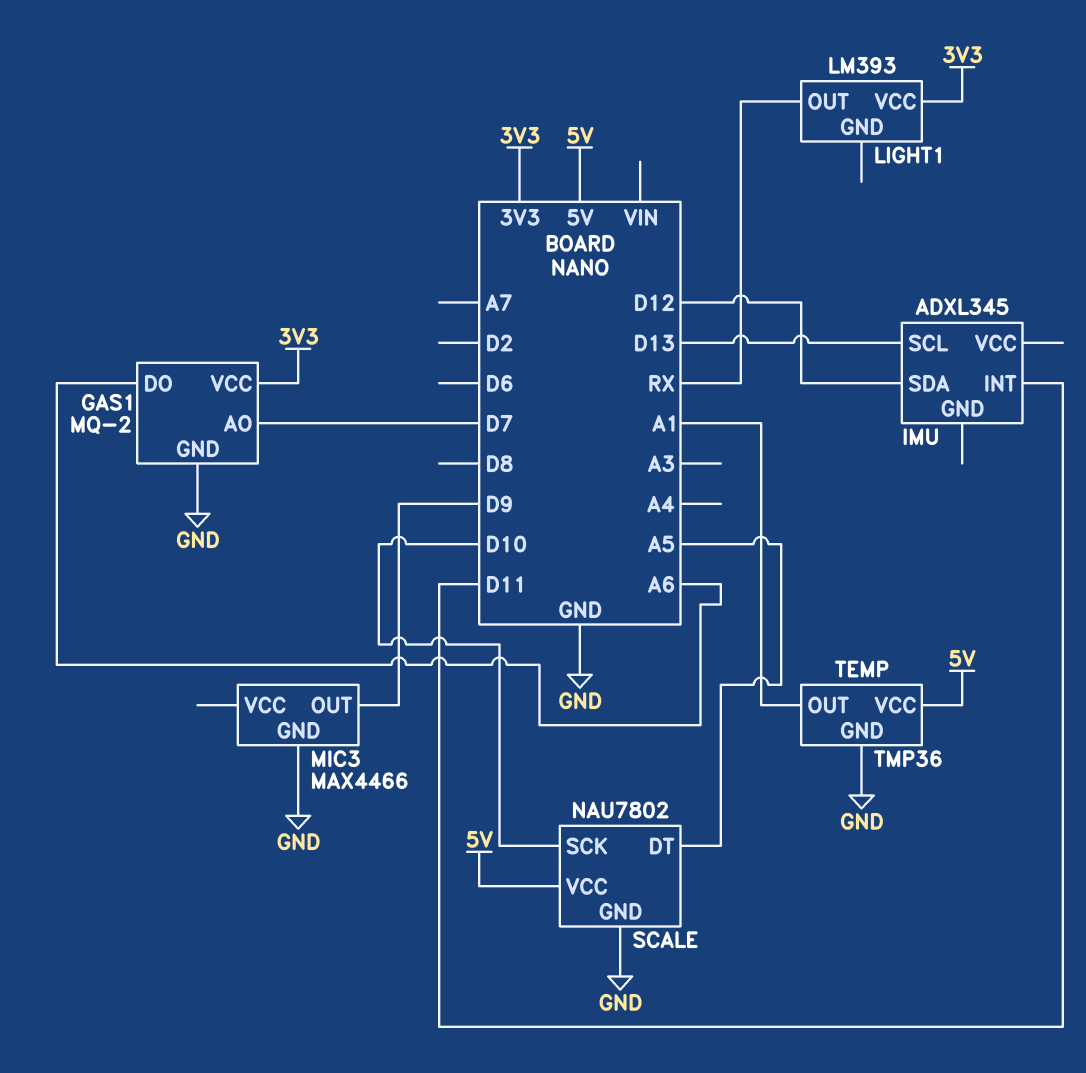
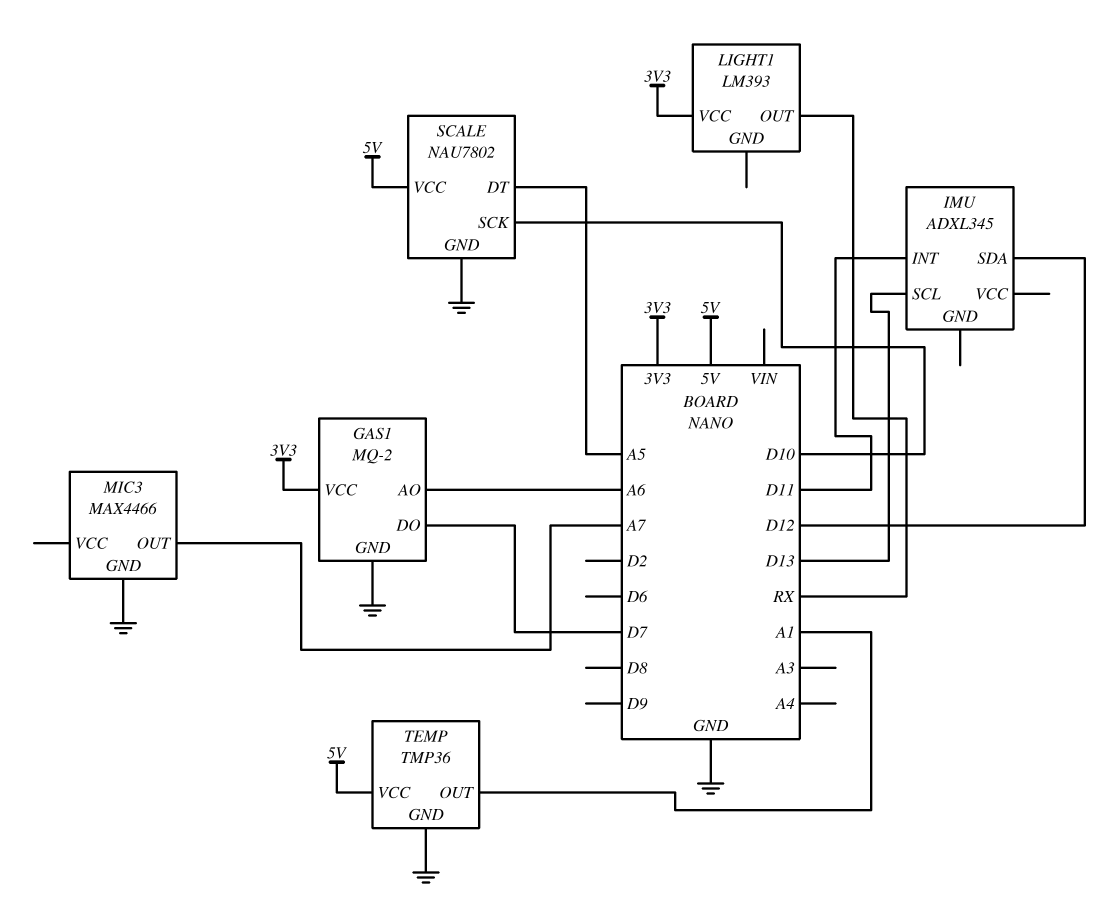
GAS1 pin AO: D7 -> A6
GAS1 pin DO: A6 -> D7
MIC3 pin OUT: D9 -> A7

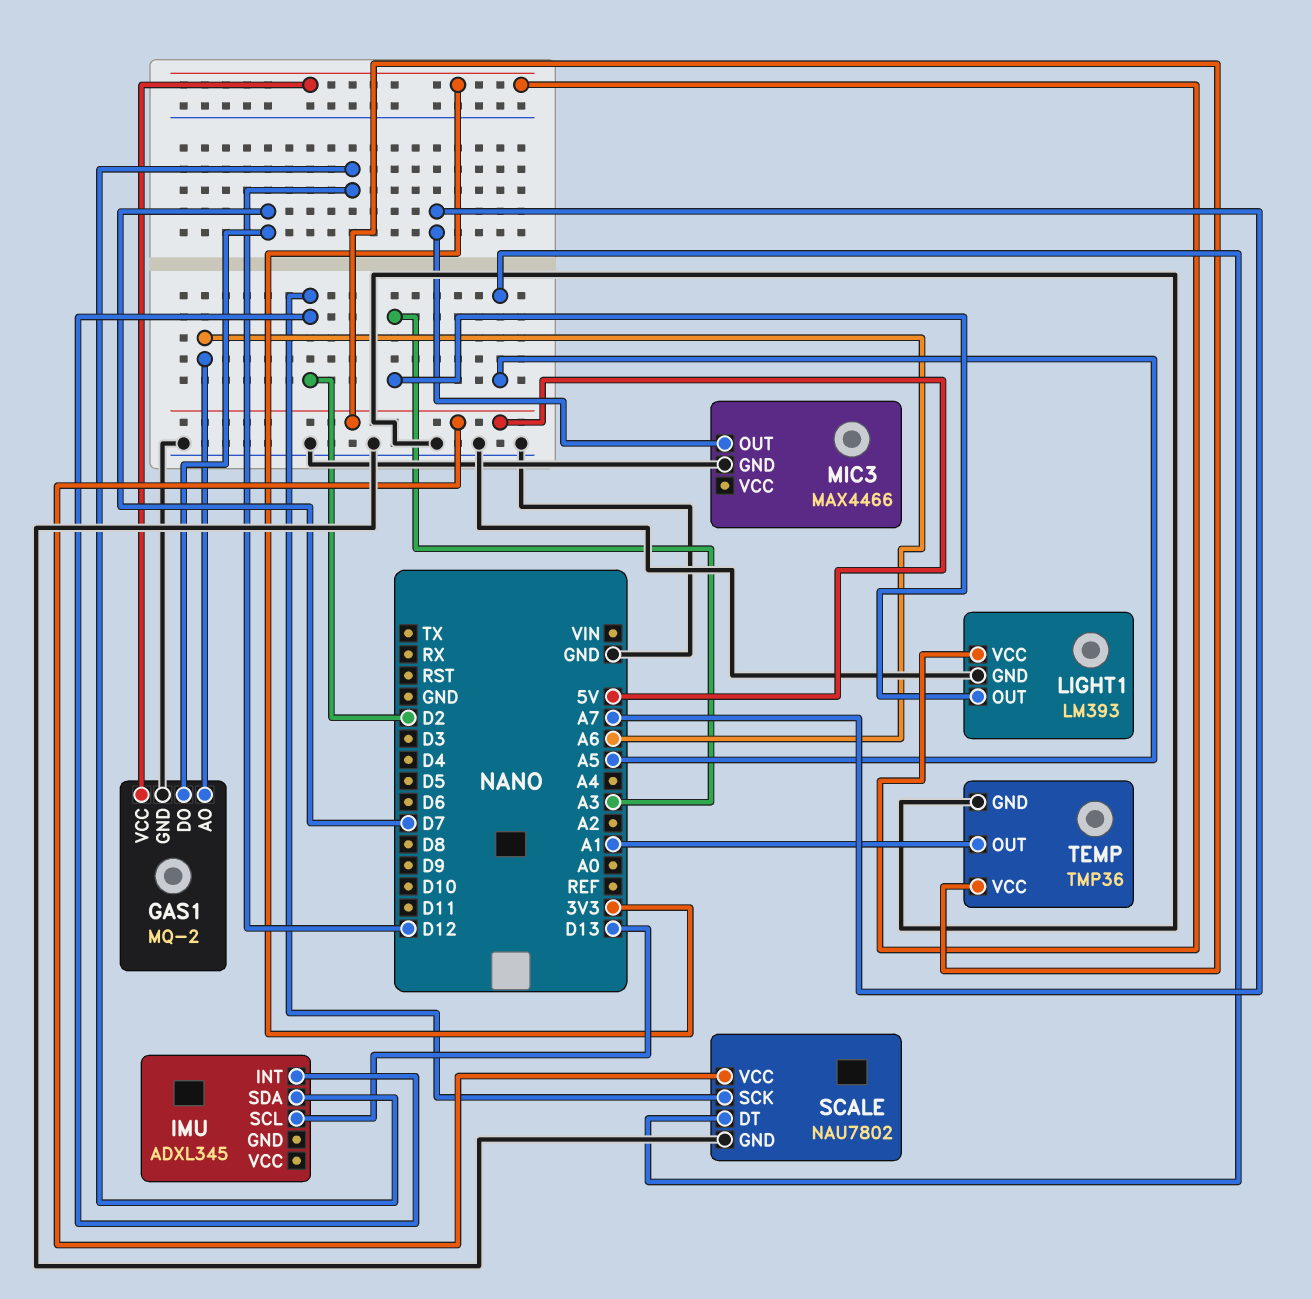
IMU pin INT: D11 -> D2
LIGHT1 pin GND: none -> GND
LIGHT1 pin OUT: RX -> A3
SCALE pin SCK: D10 -> D2

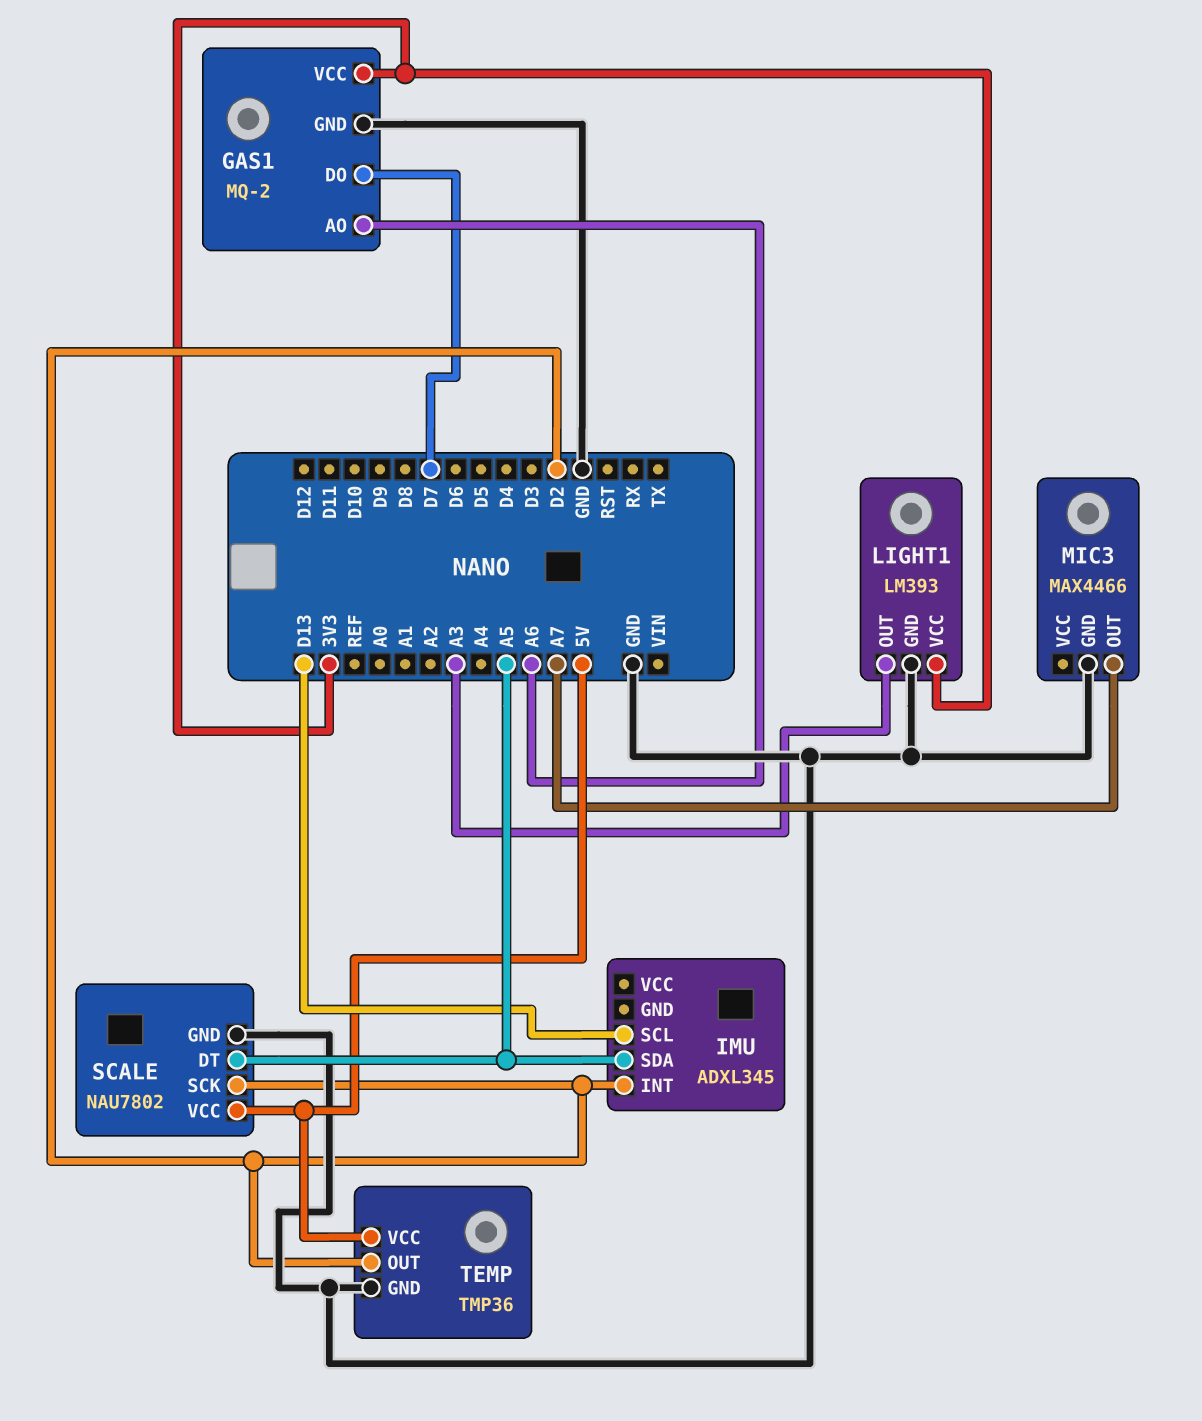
IMU pin SDA: D12 -> A5
TEMP pin OUT: A1 -> D2

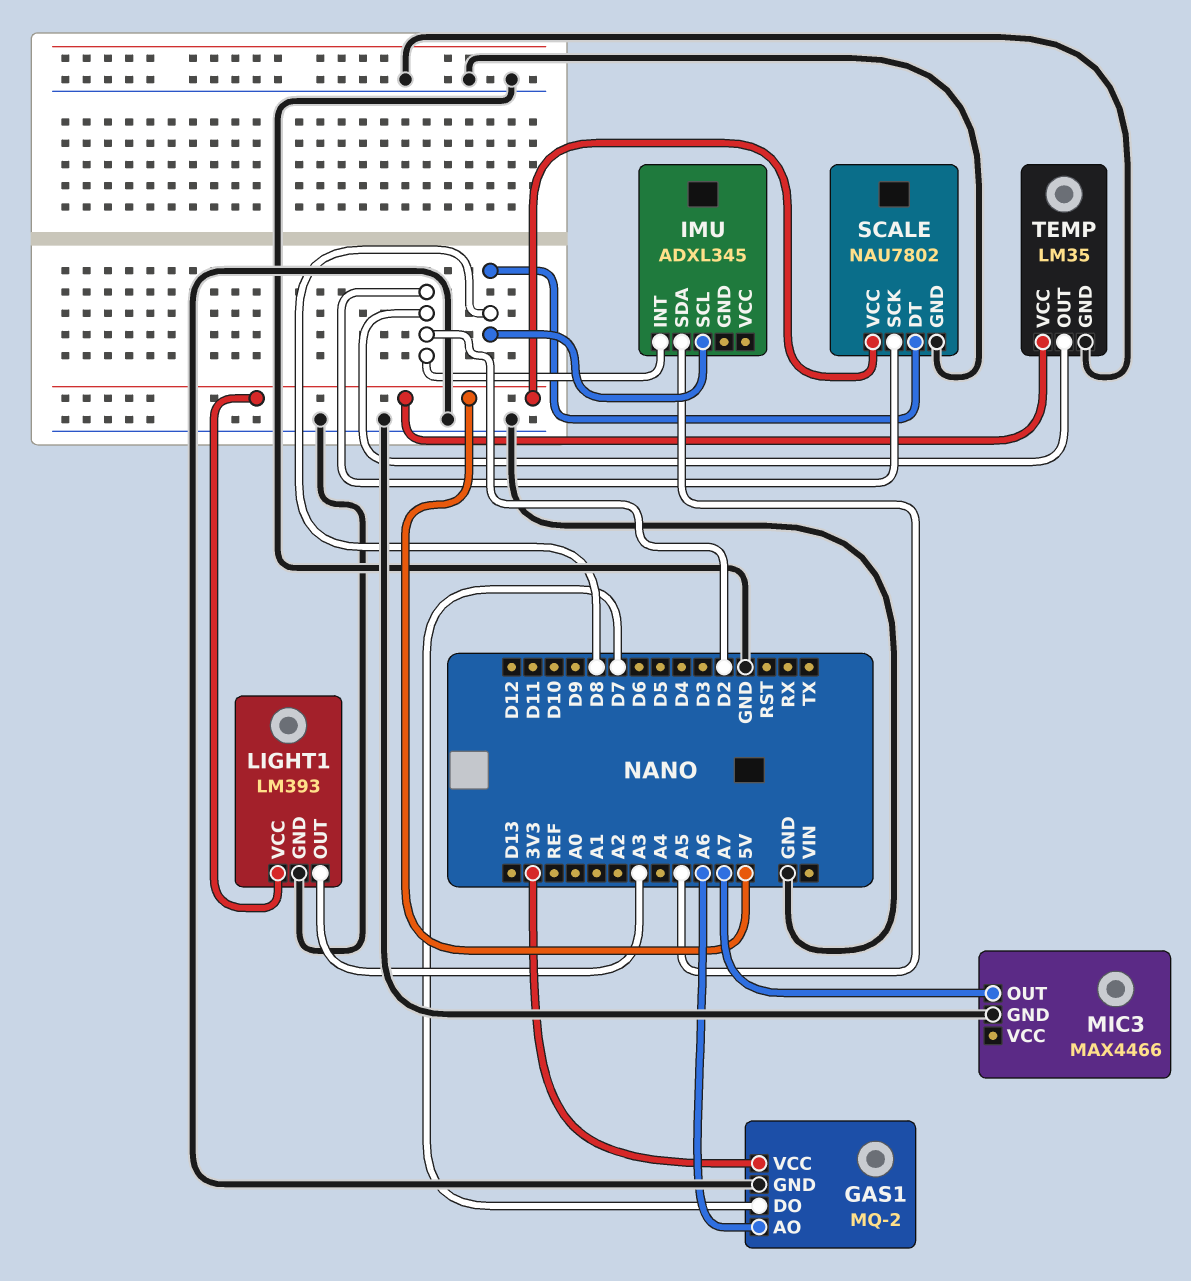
IMU pin SCL: D13 -> D8
LIGHT1 pin VCC: 3V3 -> 5V
SCALE pin DT: A5 -> D8
TEMP: TMP36 -> LM35

